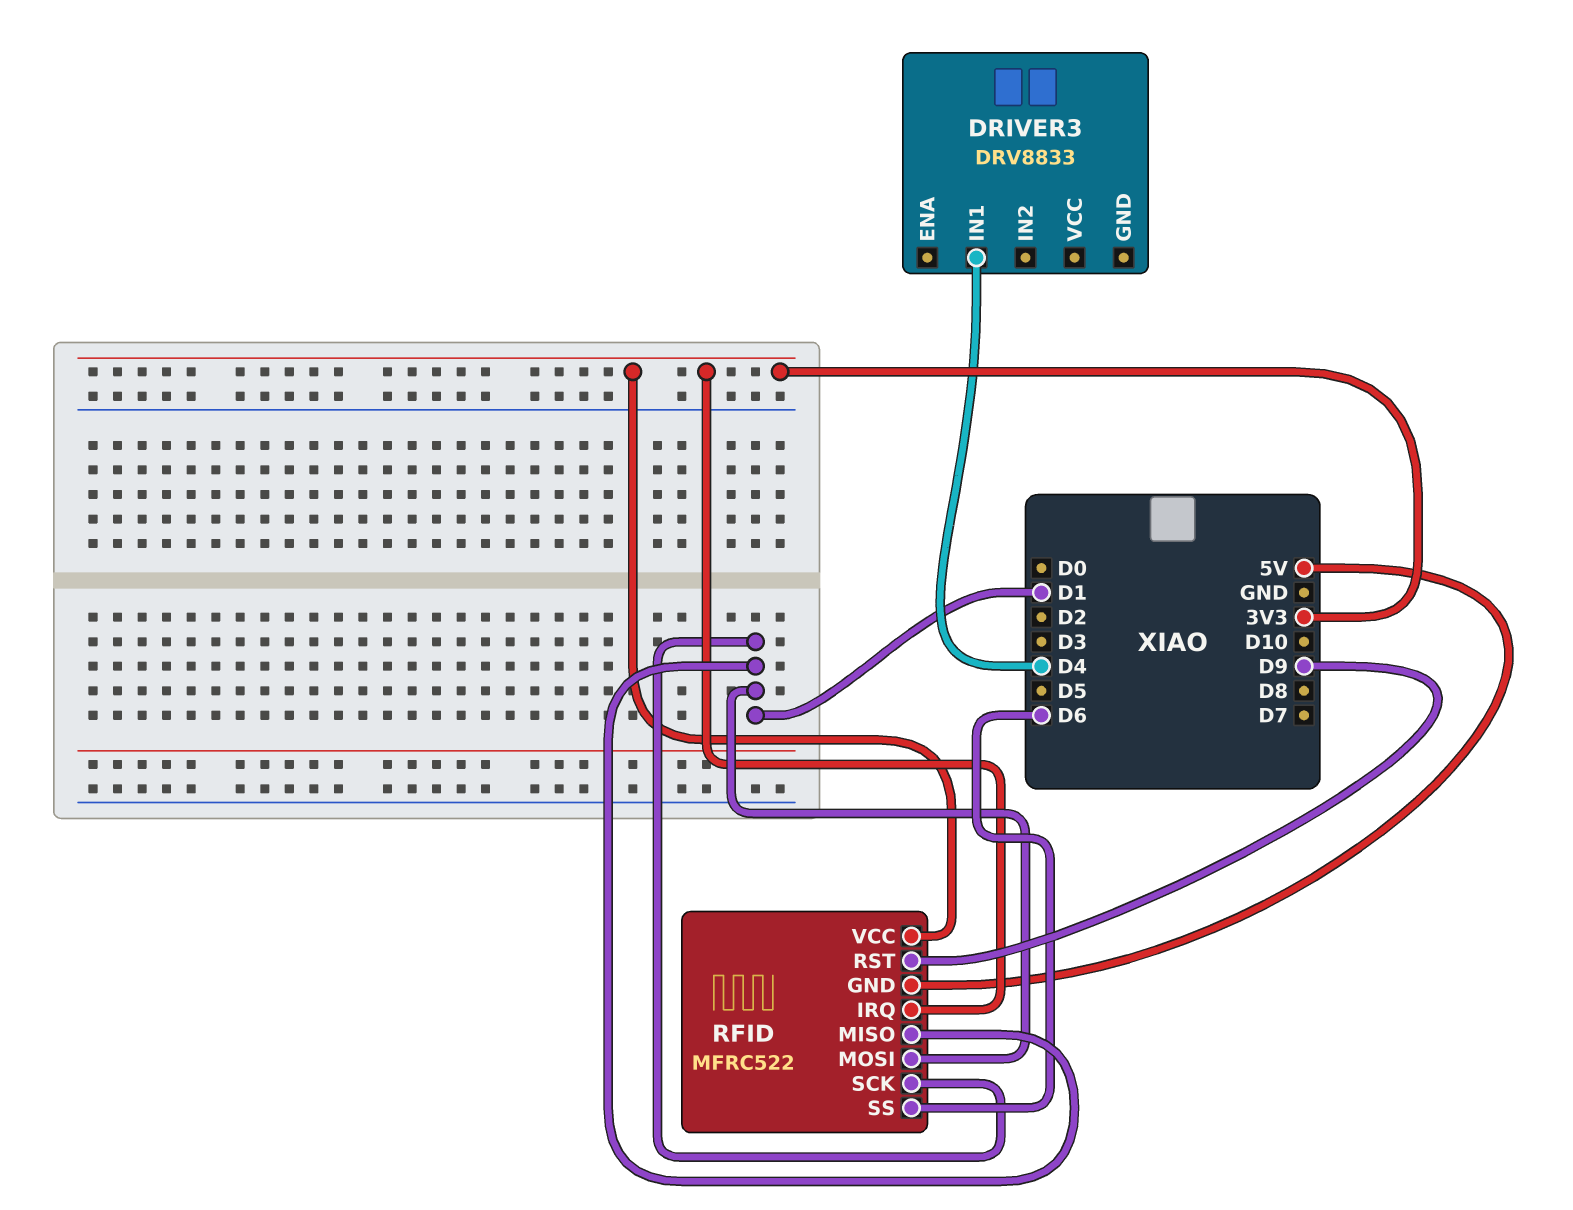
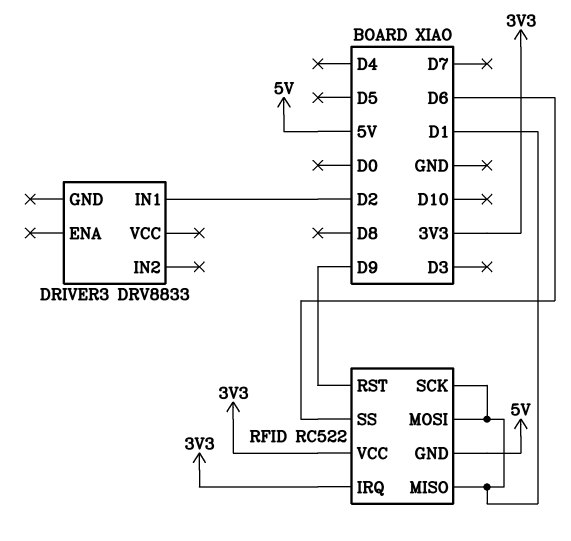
DRIVER3 pin IN1: D4 -> D2
RFID: MFRC522 -> RC522

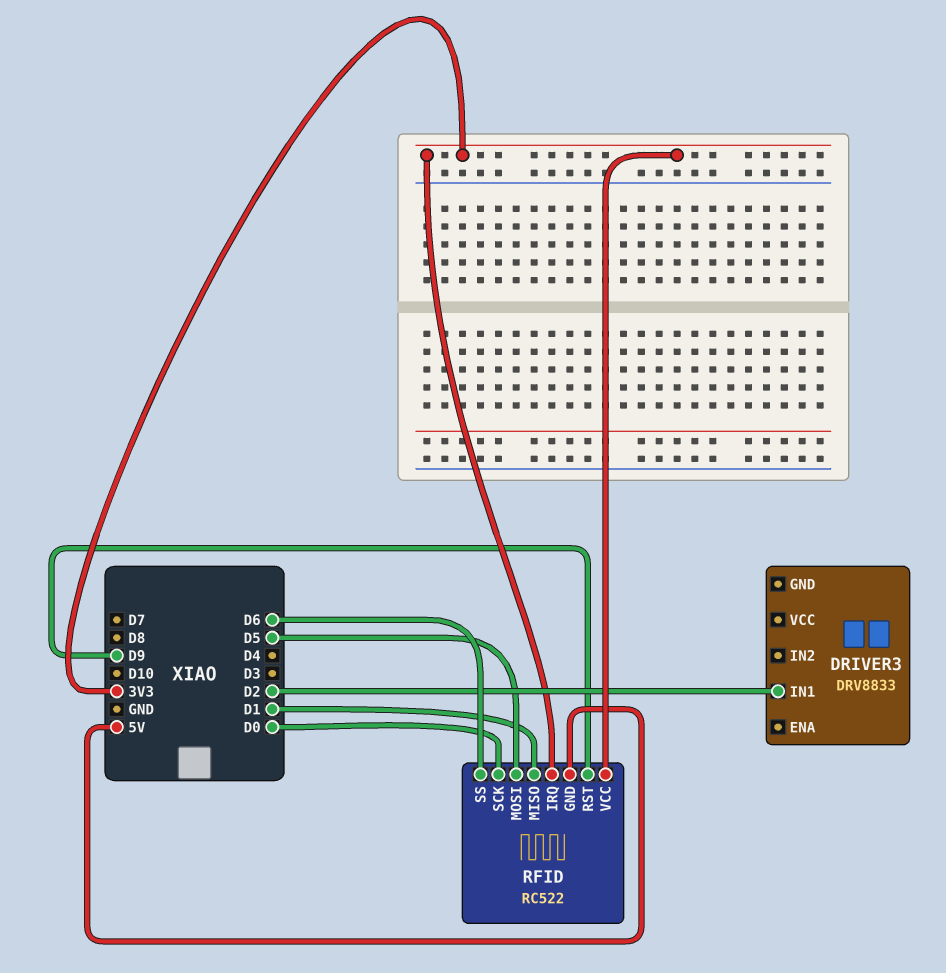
RFID pin MOSI: D1 -> D5
RFID pin SCK: D1 -> D0

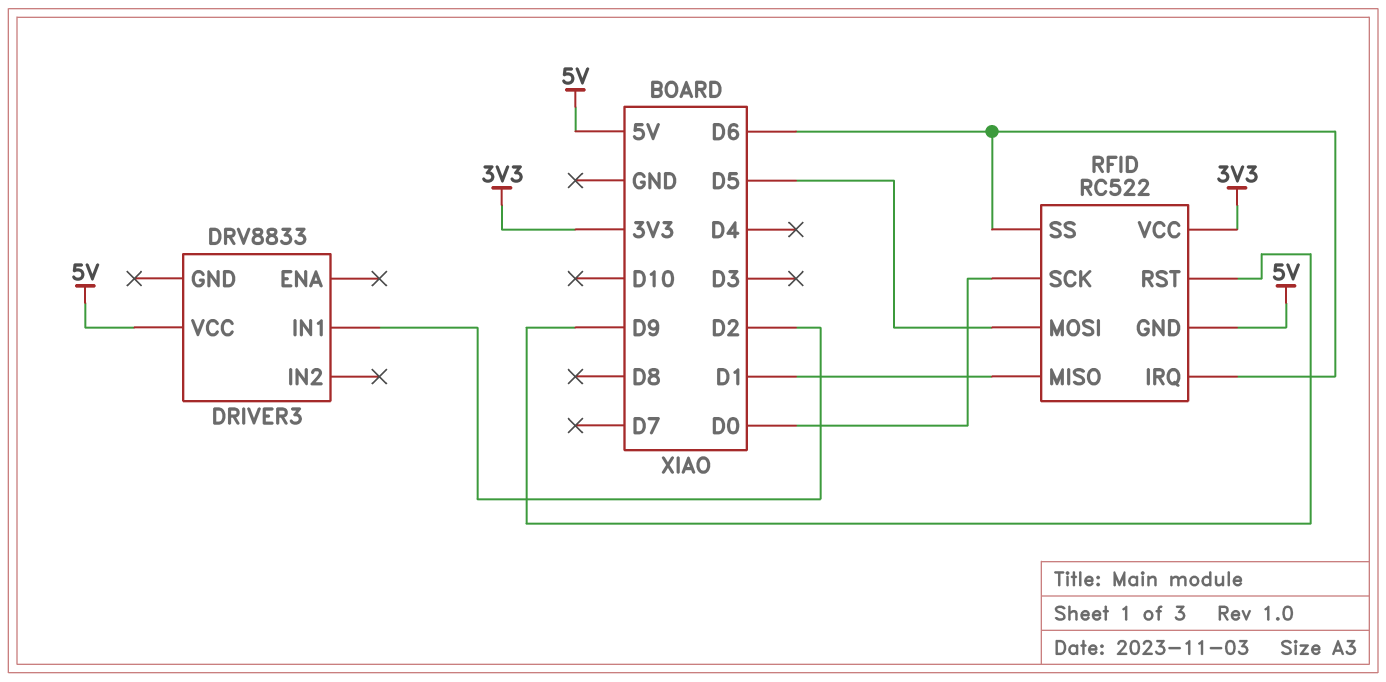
DRIVER3 pin VCC: none -> 5V
RFID pin IRQ: 3V3 -> D6

